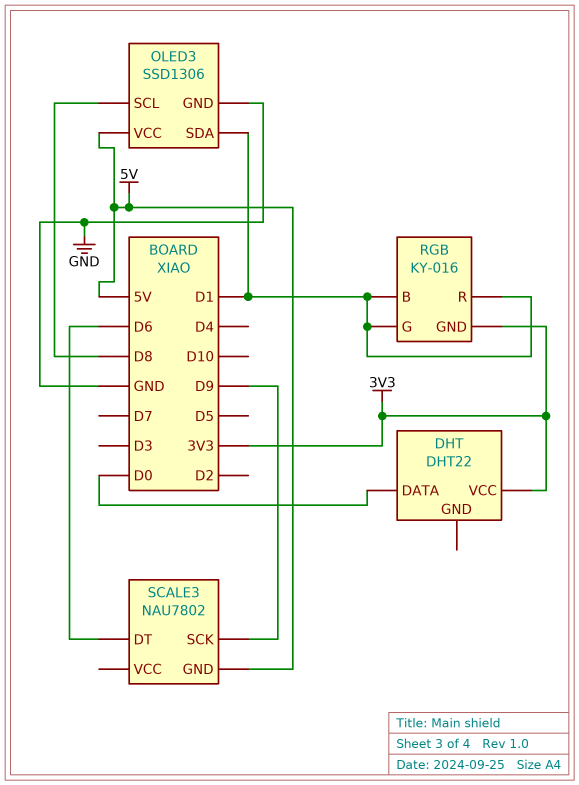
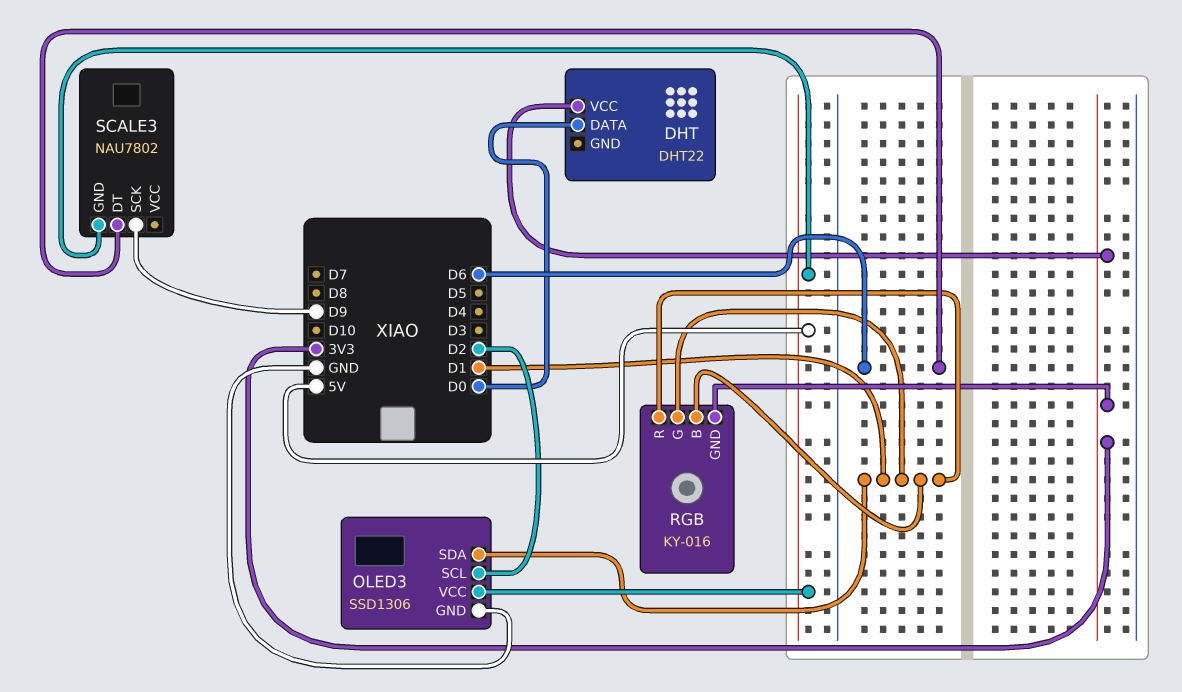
OLED3 pin SCL: D8 -> D2

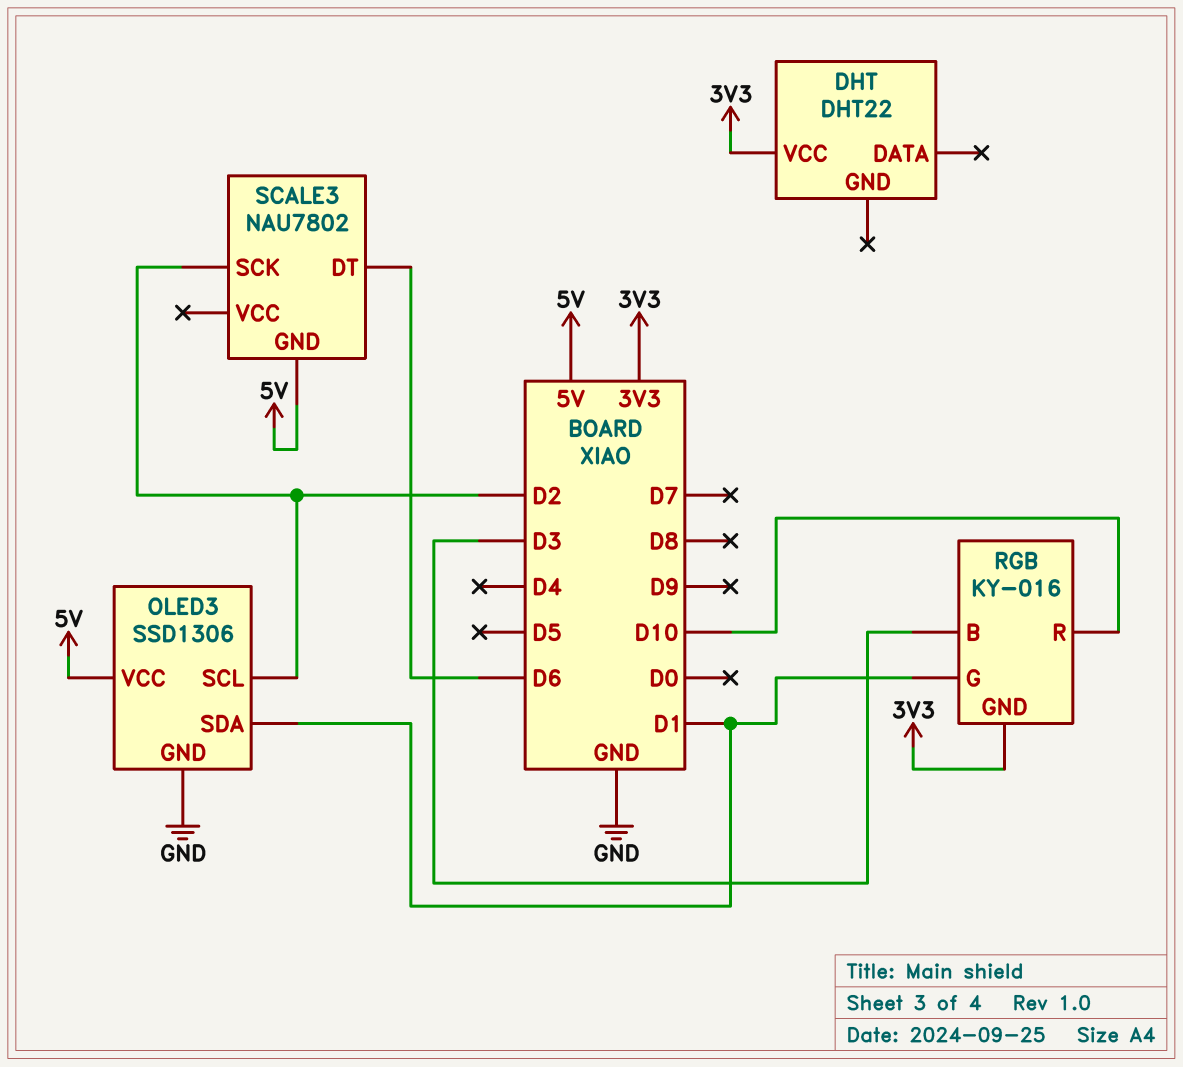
DHT pin DATA: D0 -> none
RGB pin B: D1 -> D3
RGB pin R: D1 -> D10
SCALE3 pin SCK: D9 -> D2

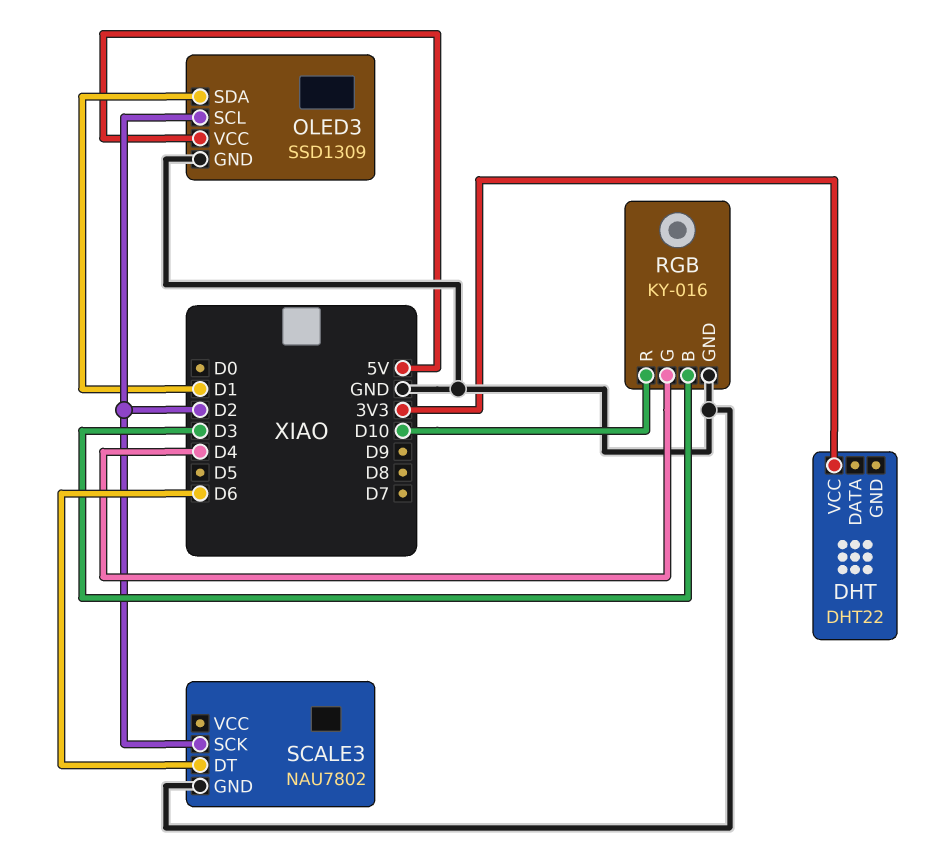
OLED3: SSD1306 -> SSD1309
RGB pin G: D1 -> D4
RGB pin GND: 3V3 -> GND
SCALE3 pin GND: 5V -> GND

